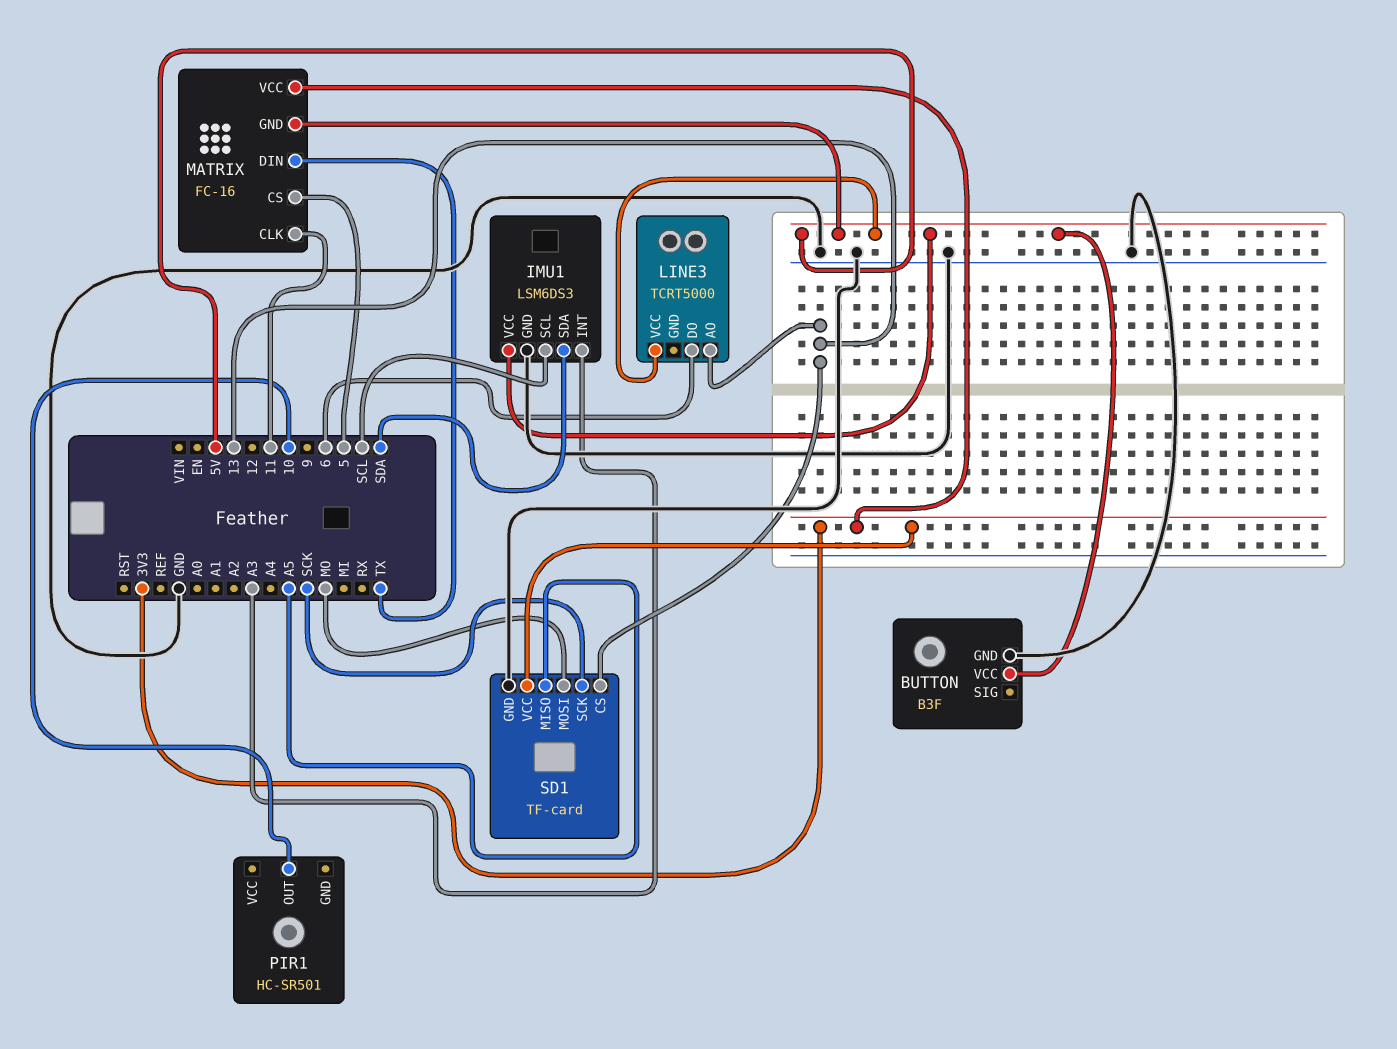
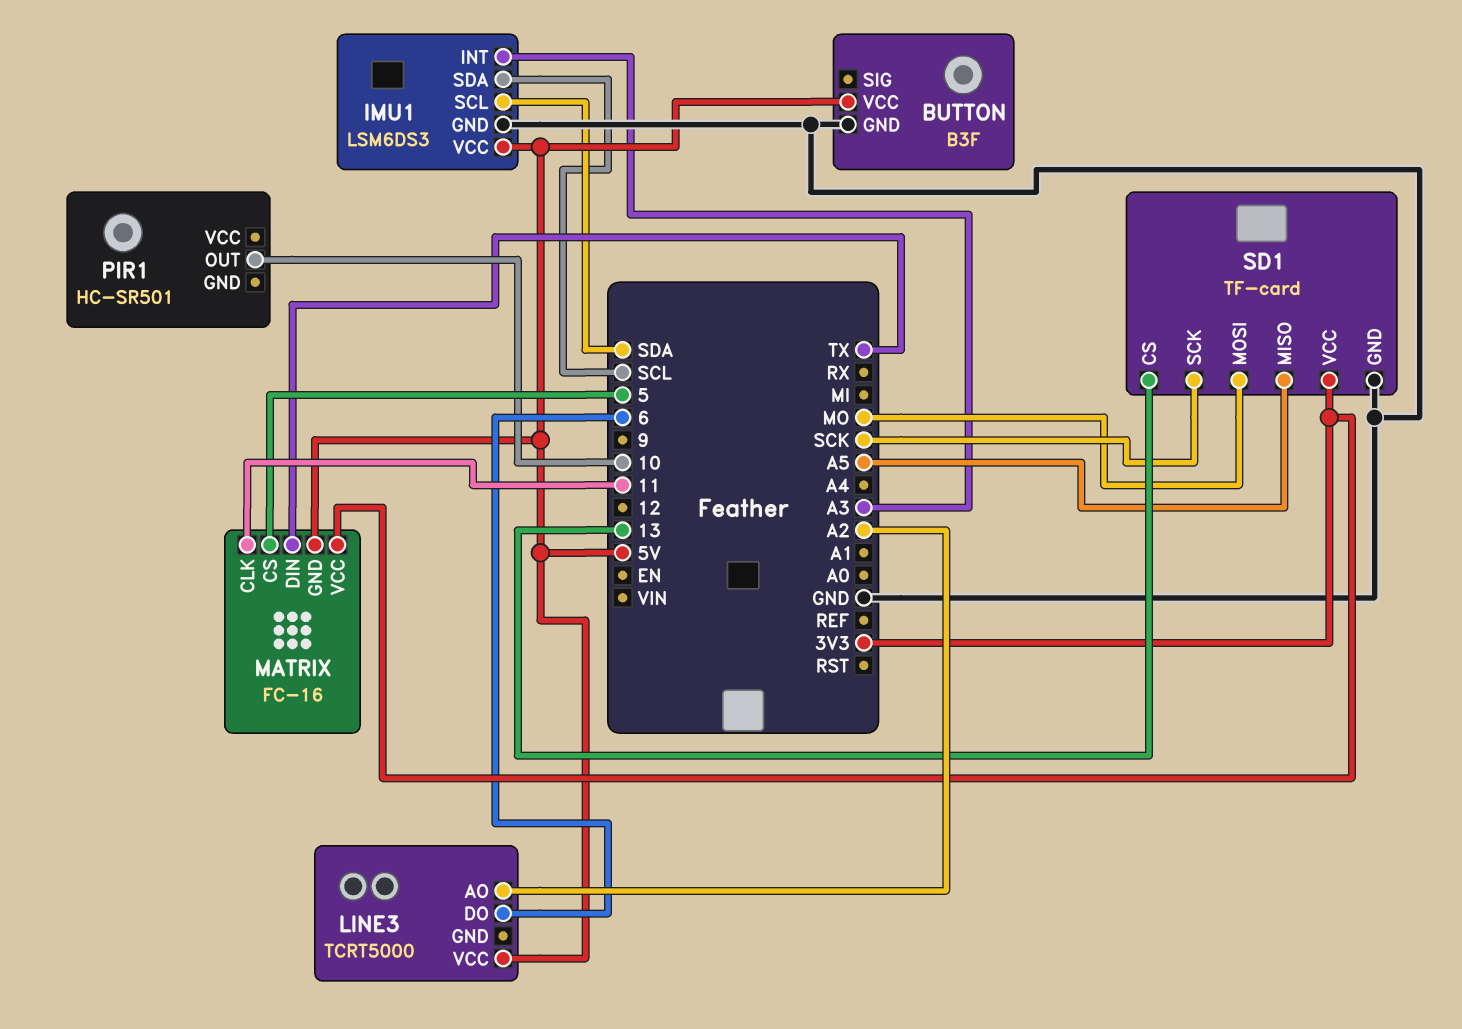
IMU1 pin SCL: SCL -> SDA
IMU1 pin SDA: SDA -> SCL
LINE3 pin AO: 13 -> A2

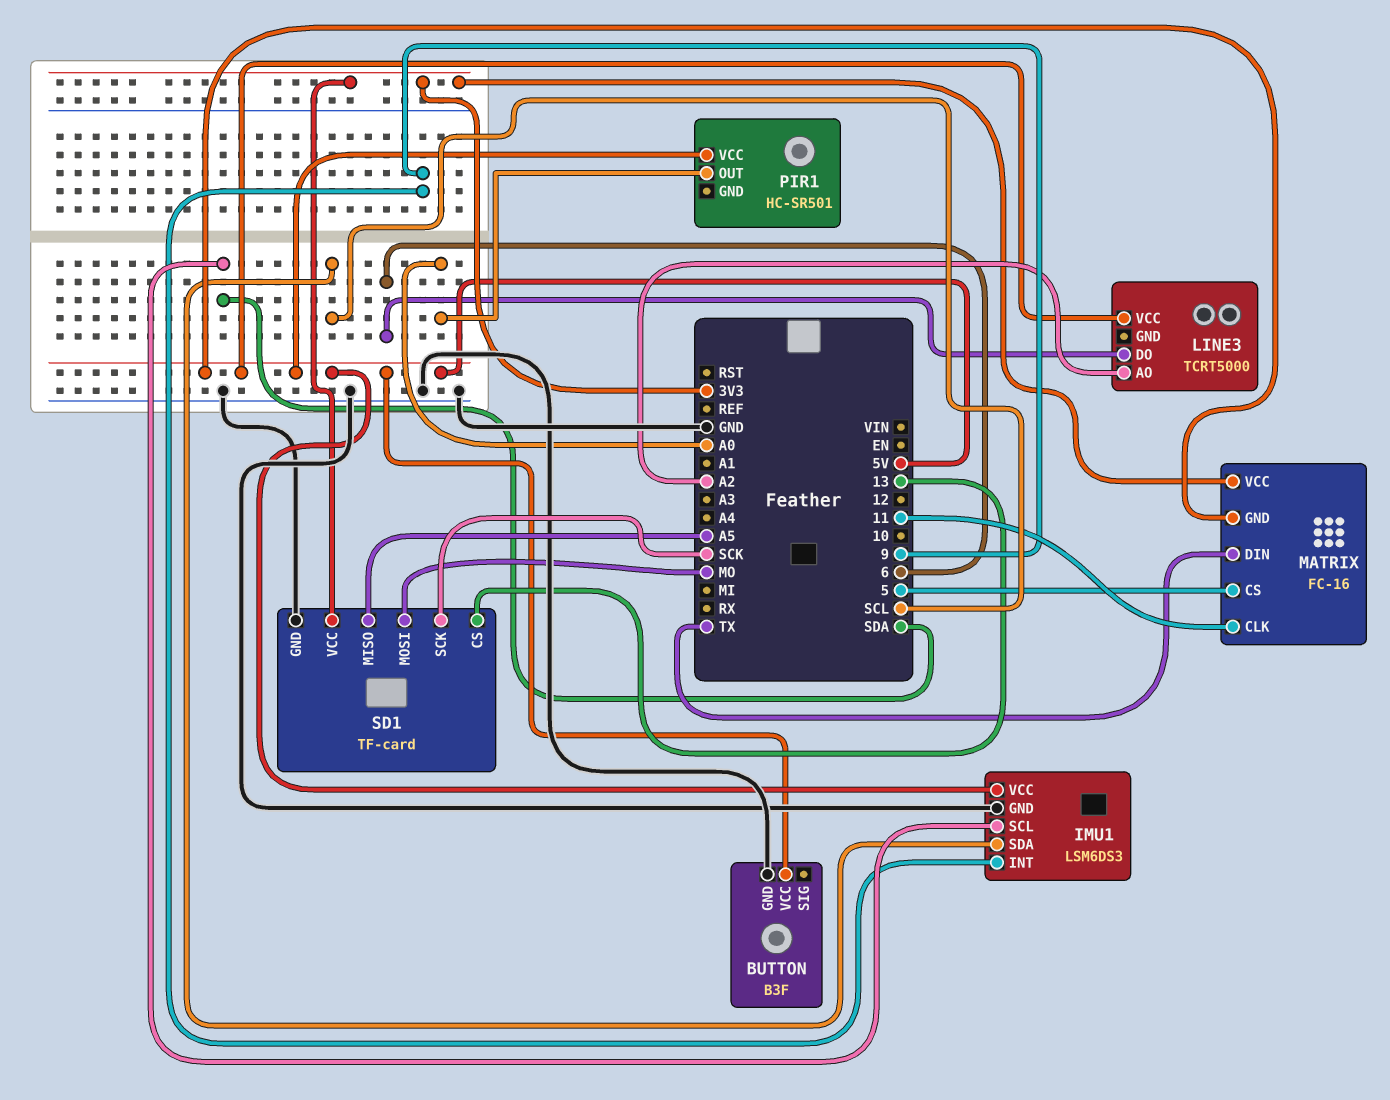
IMU1 pin INT: A3 -> 9
PIR1 pin OUT: 10 -> A0
PIR1 pin VCC: none -> 5V

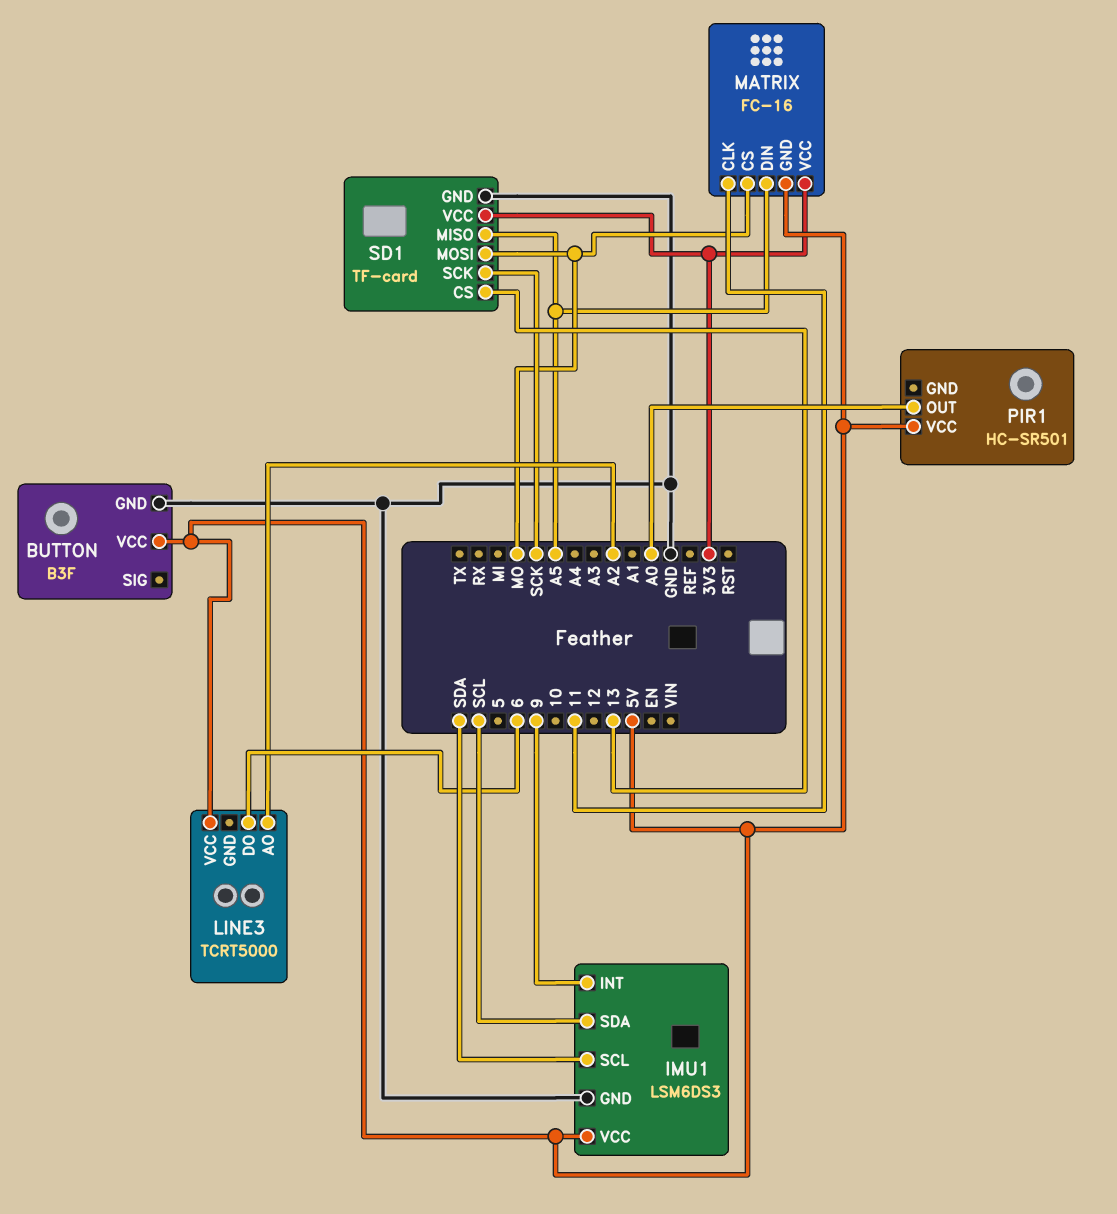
MATRIX pin CS: 5 -> MO
MATRIX pin DIN: TX -> A5

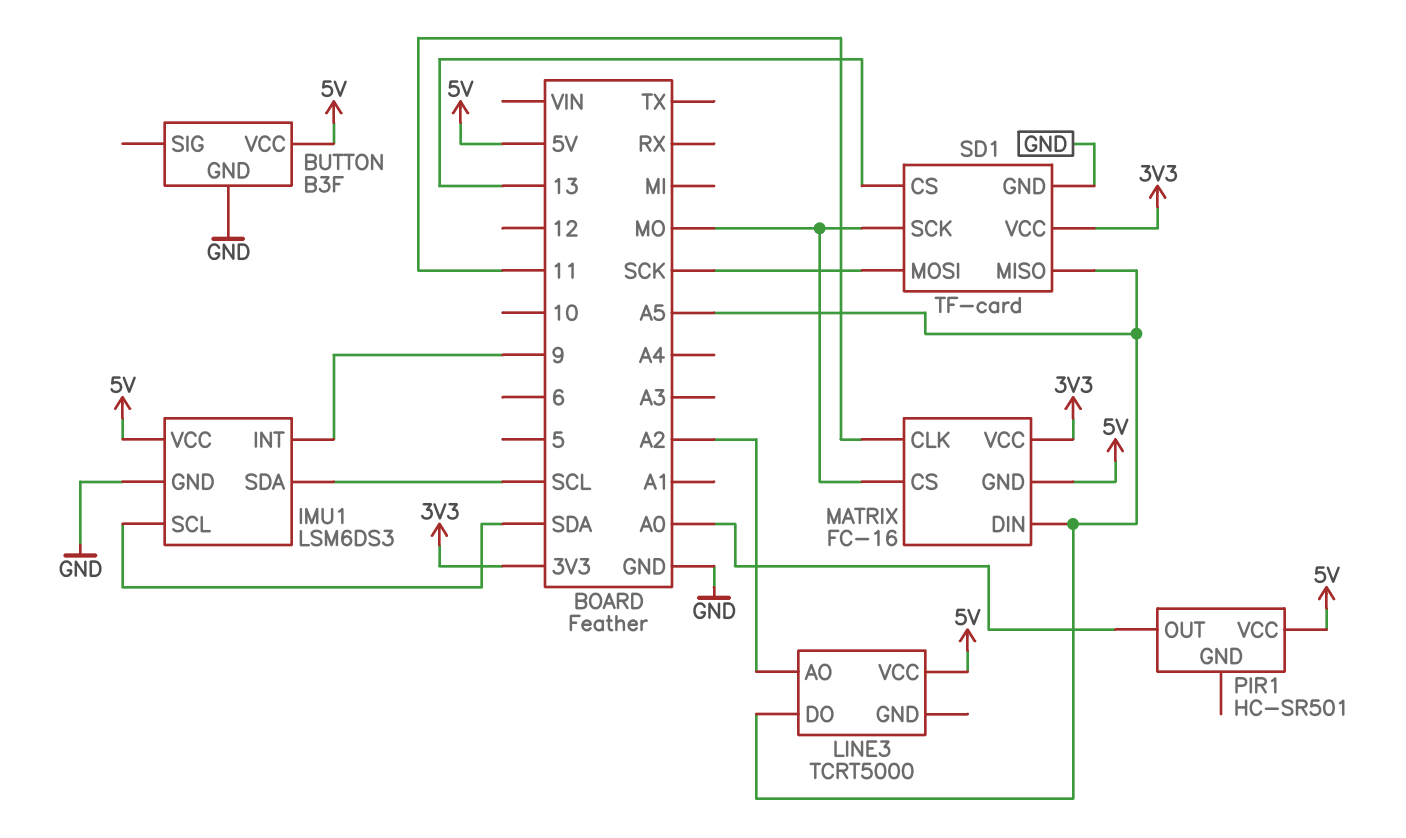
LINE3 pin DO: 6 -> A5
SD1 pin MOSI: MO -> SCK
SD1 pin SCK: SCK -> MO

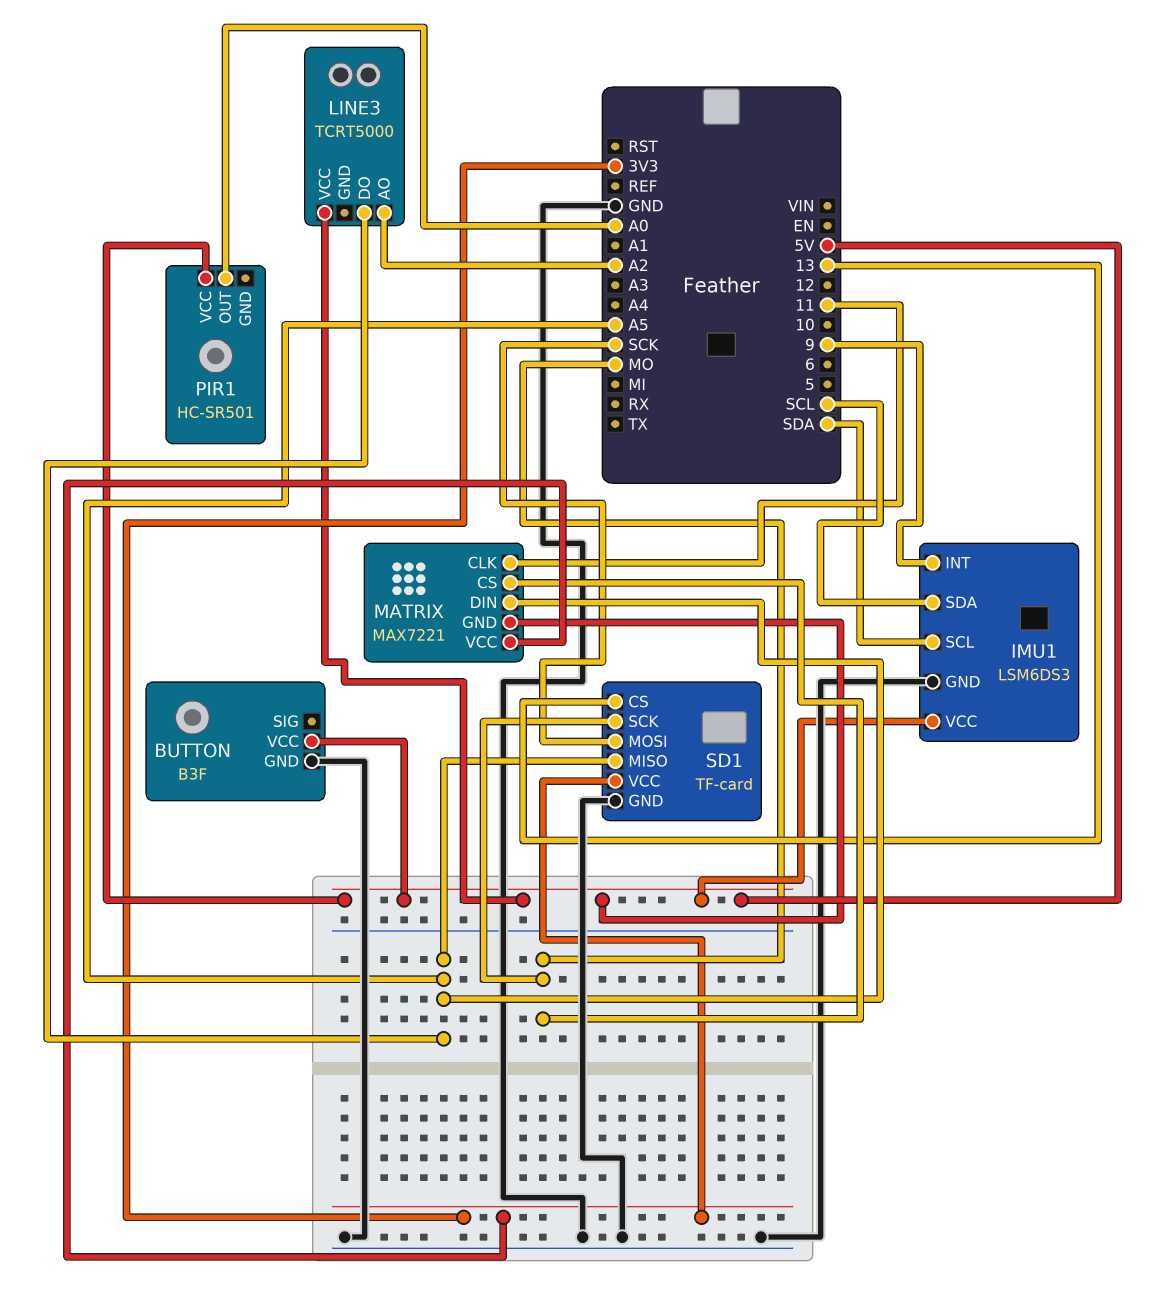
MATRIX: FC-16 -> MAX7221

